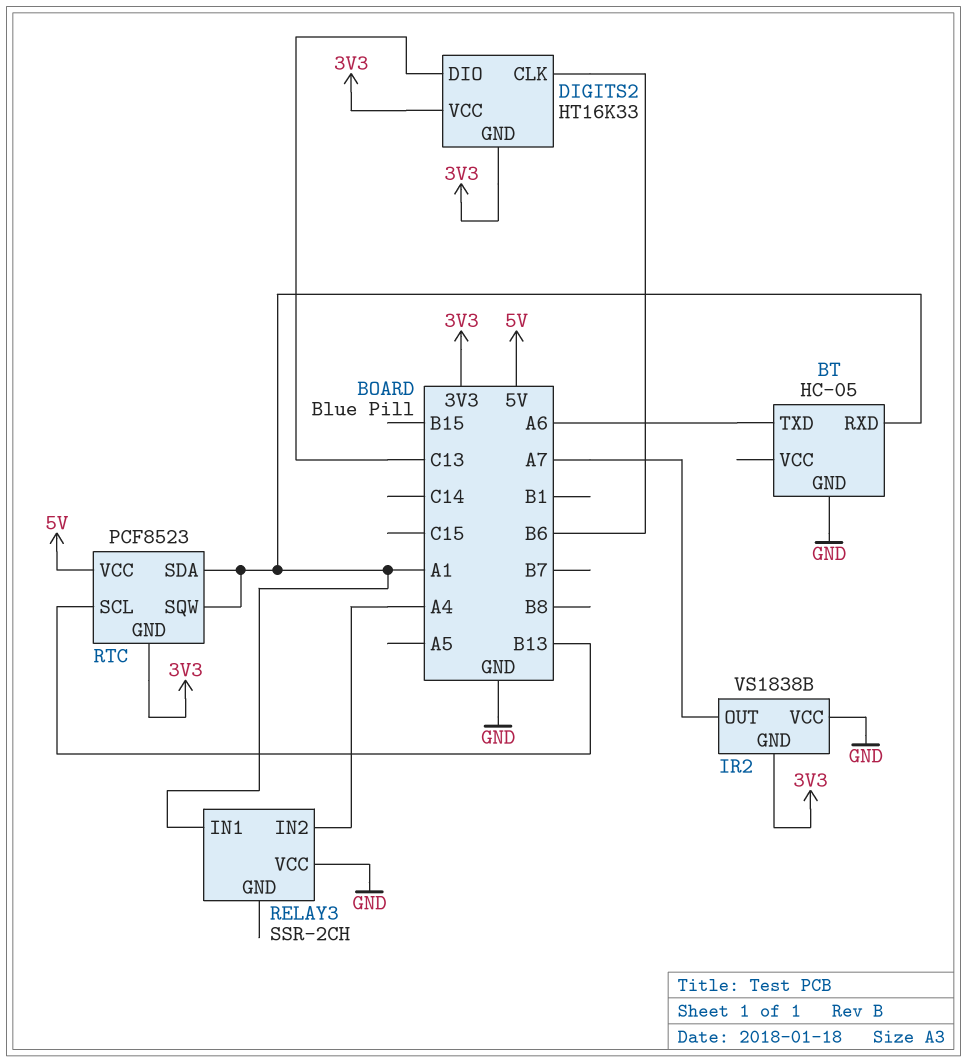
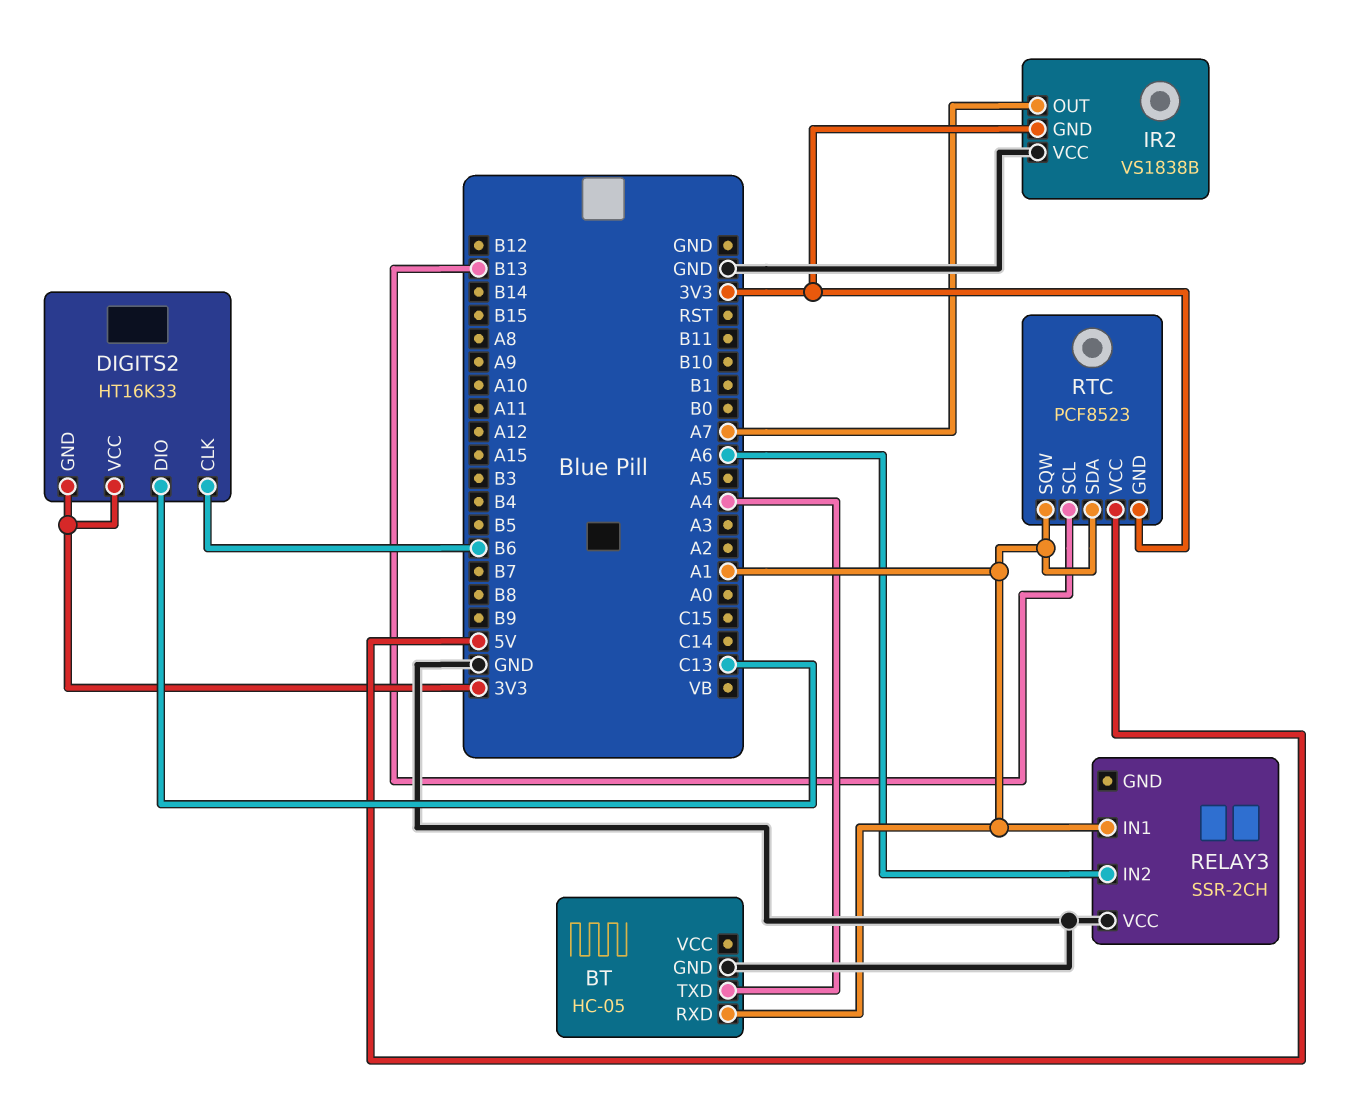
BT pin TXD: A6 -> A4
RELAY3 pin IN2: A4 -> A6

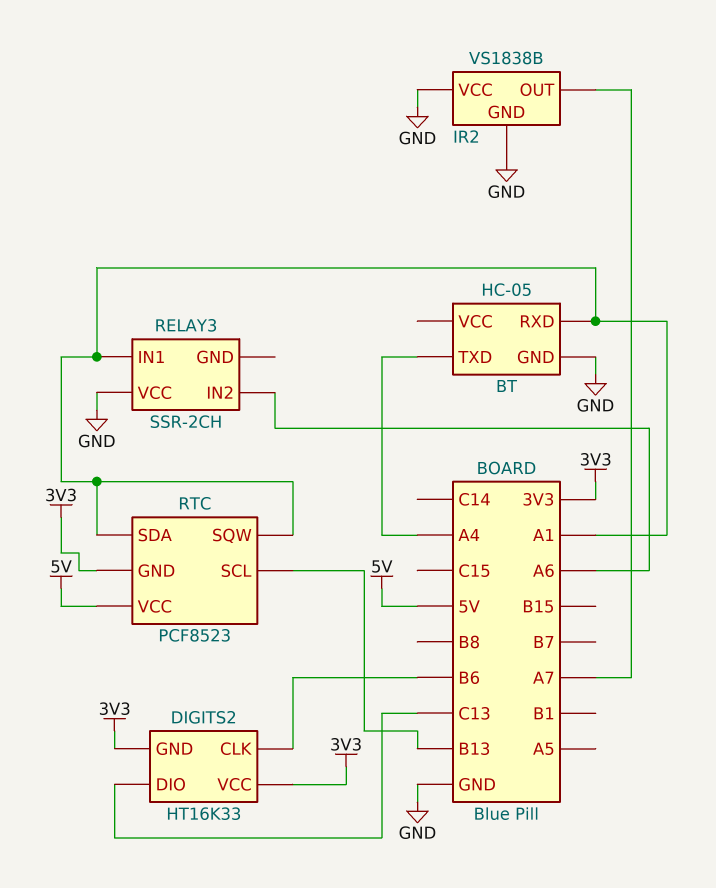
IR2 pin GND: 3V3 -> GND

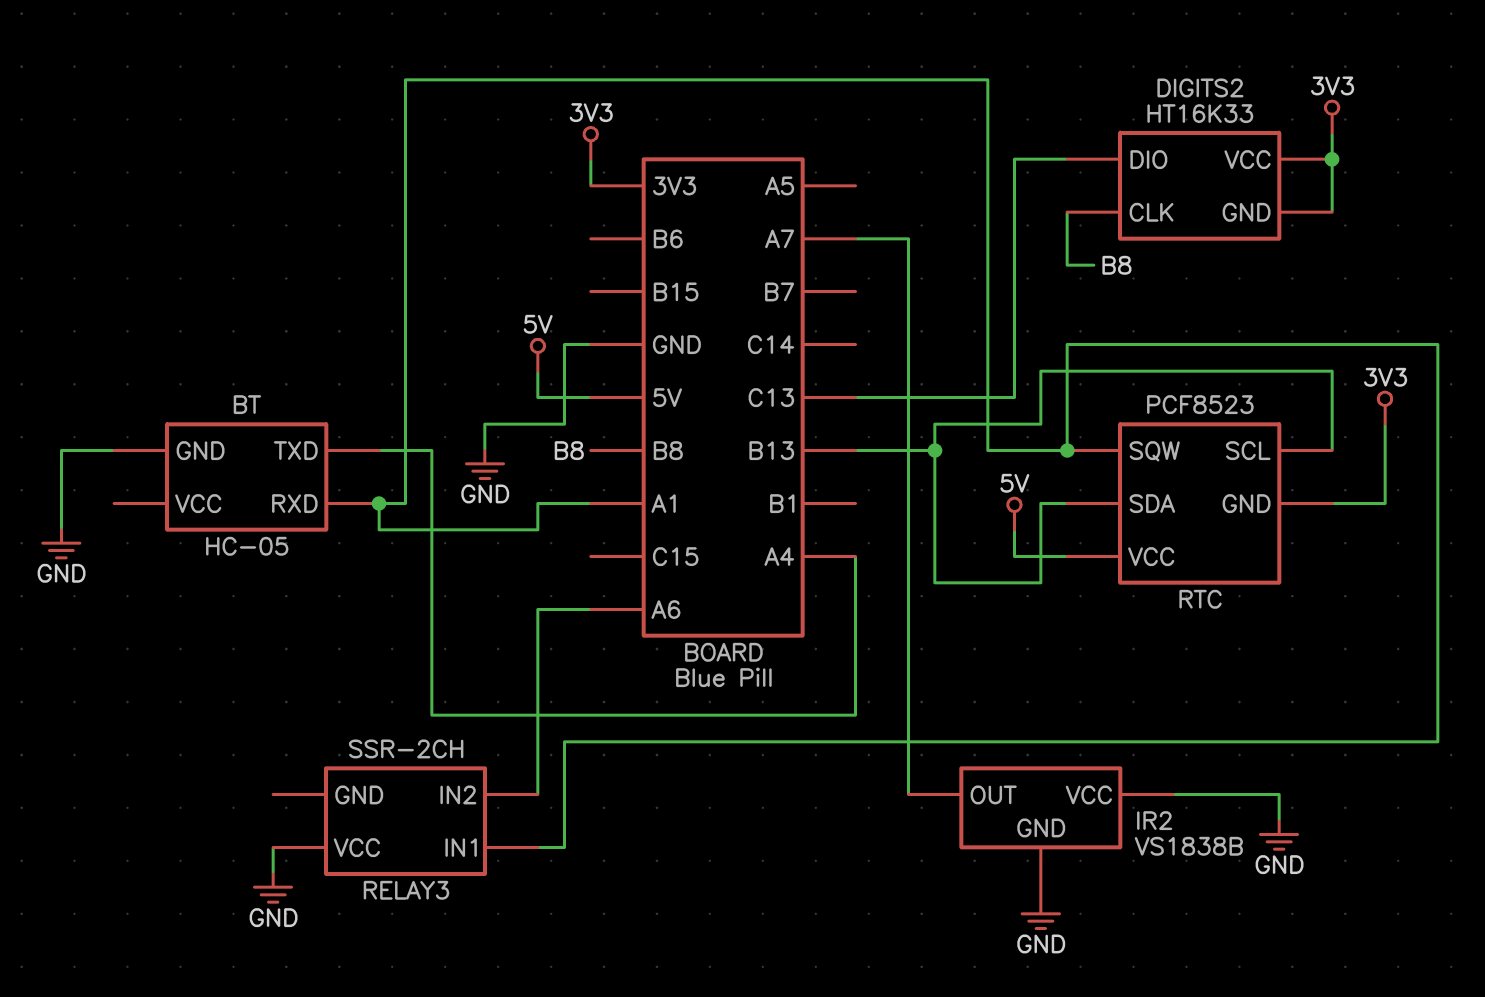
DIGITS2 pin CLK: B6 -> B8
RTC pin SDA: A1 -> B13

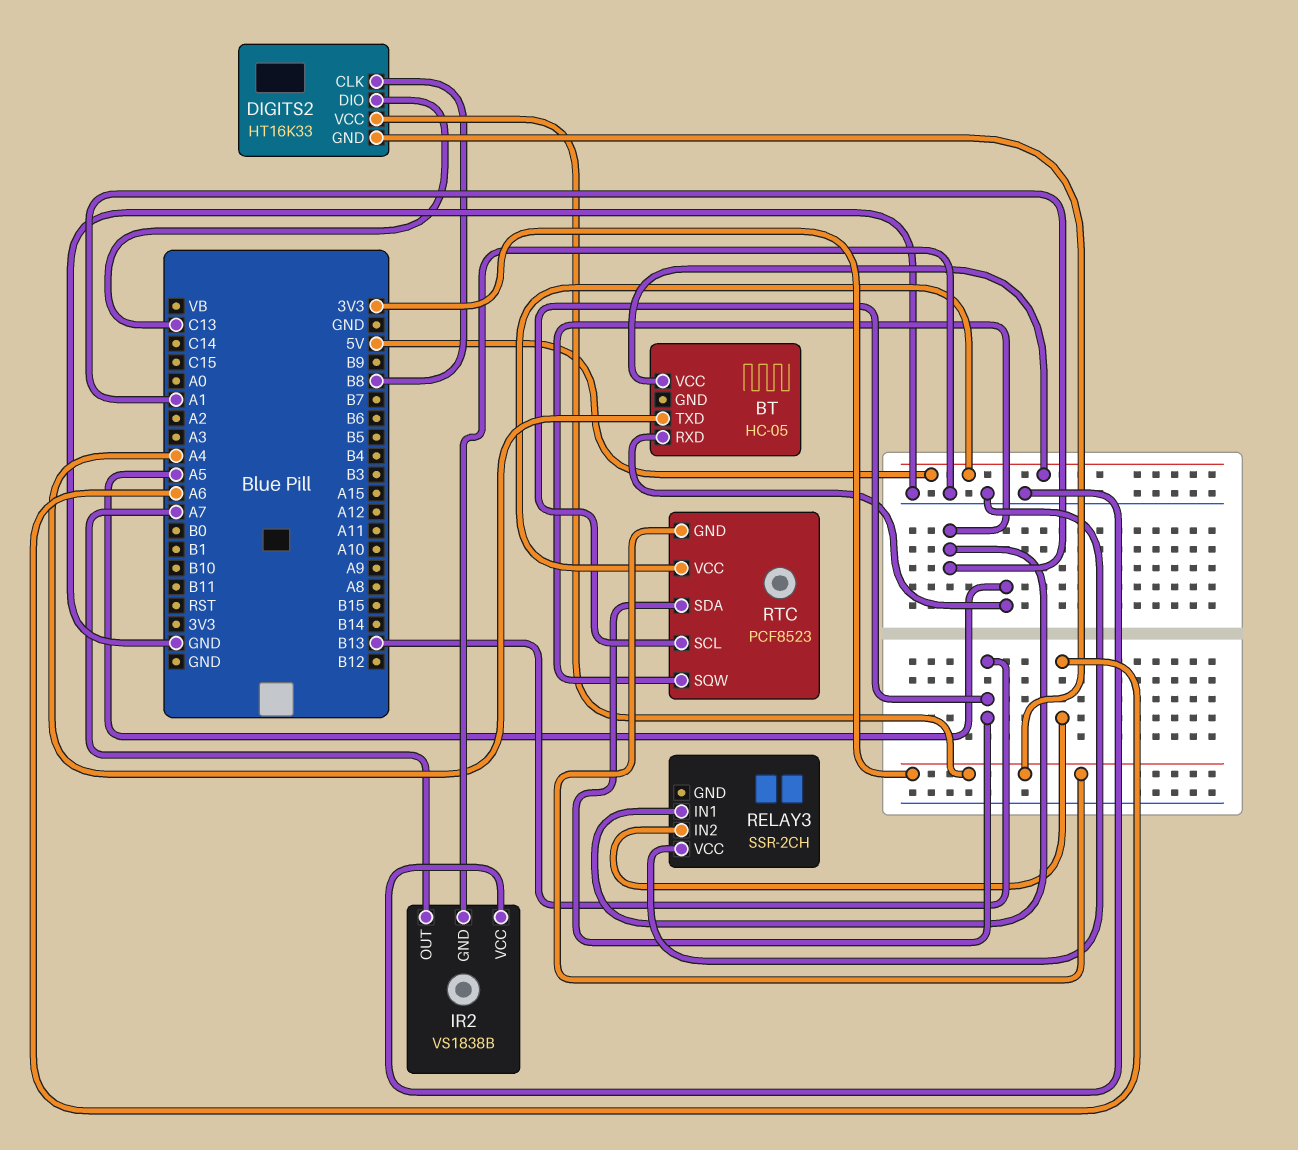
BT pin GND: GND -> none
BT pin RXD: A1 -> A5
BT pin VCC: none -> 5V

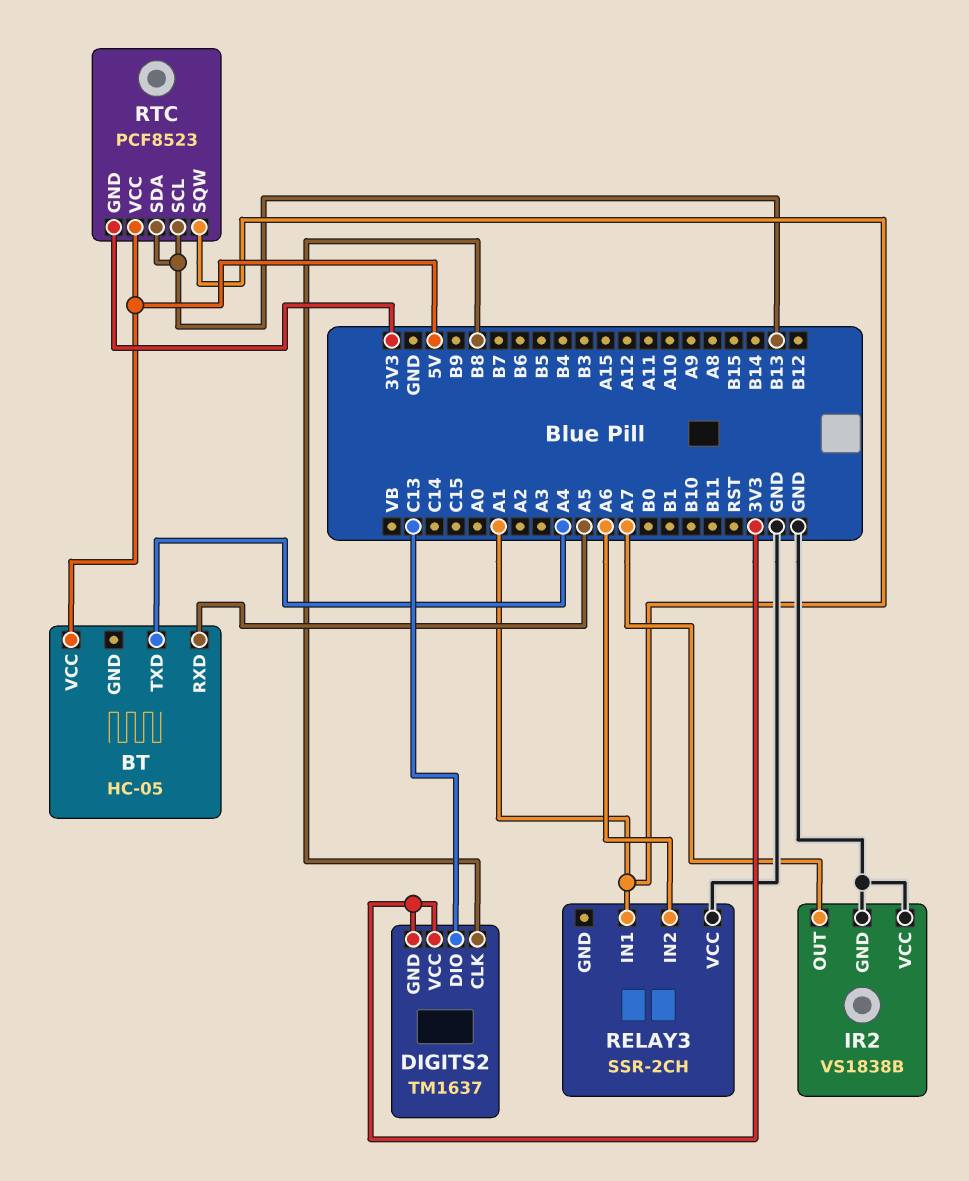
DIGITS2: HT16K33 -> TM1637

